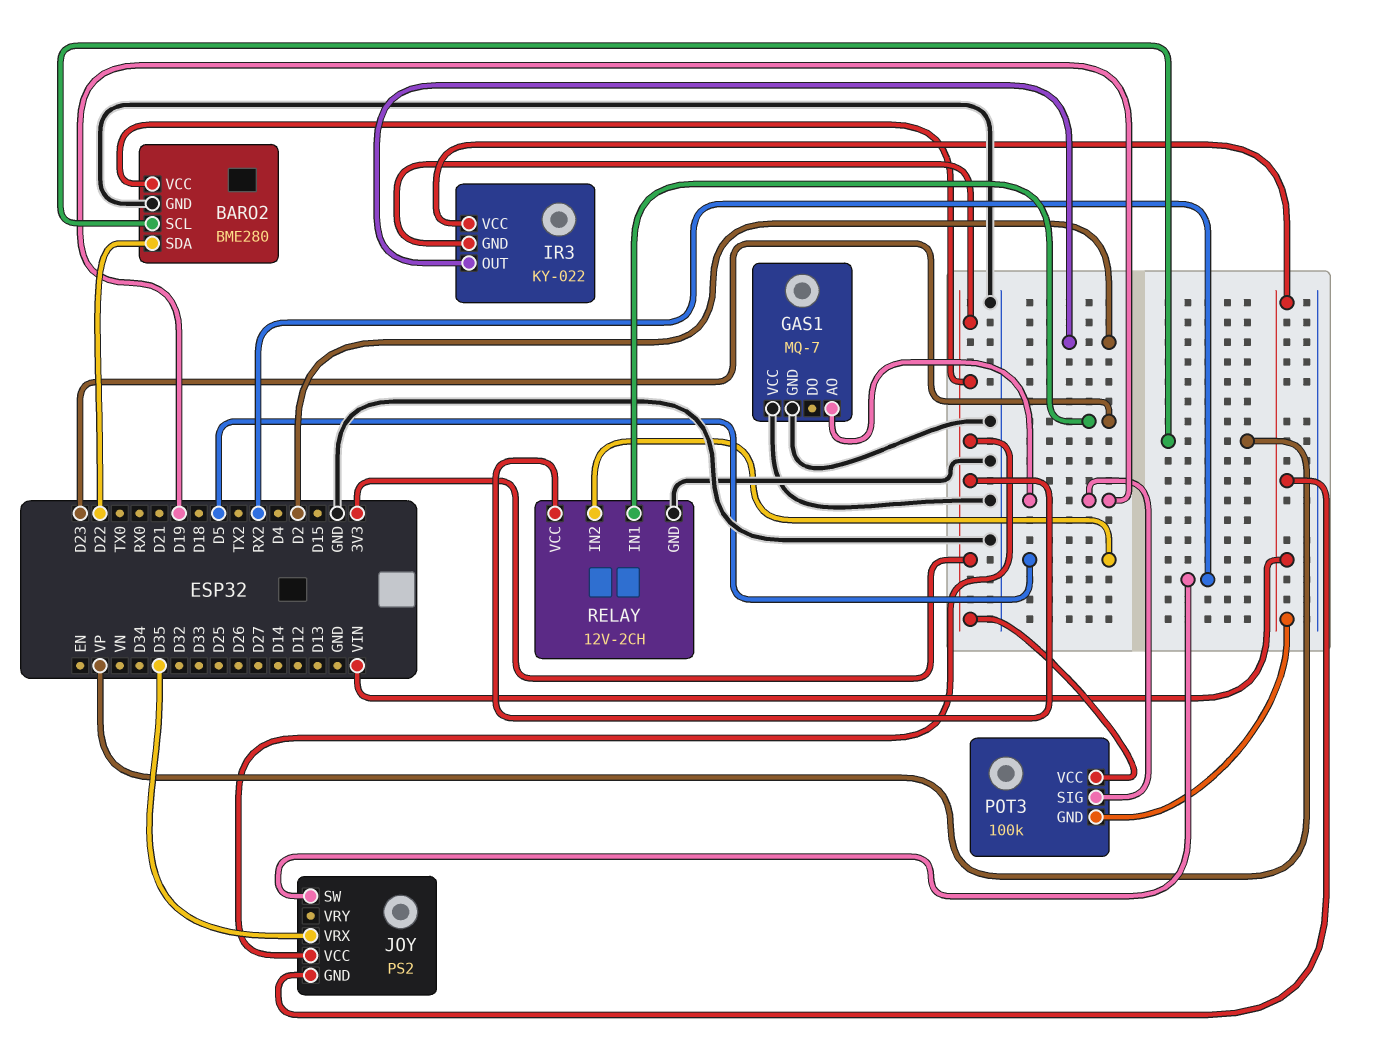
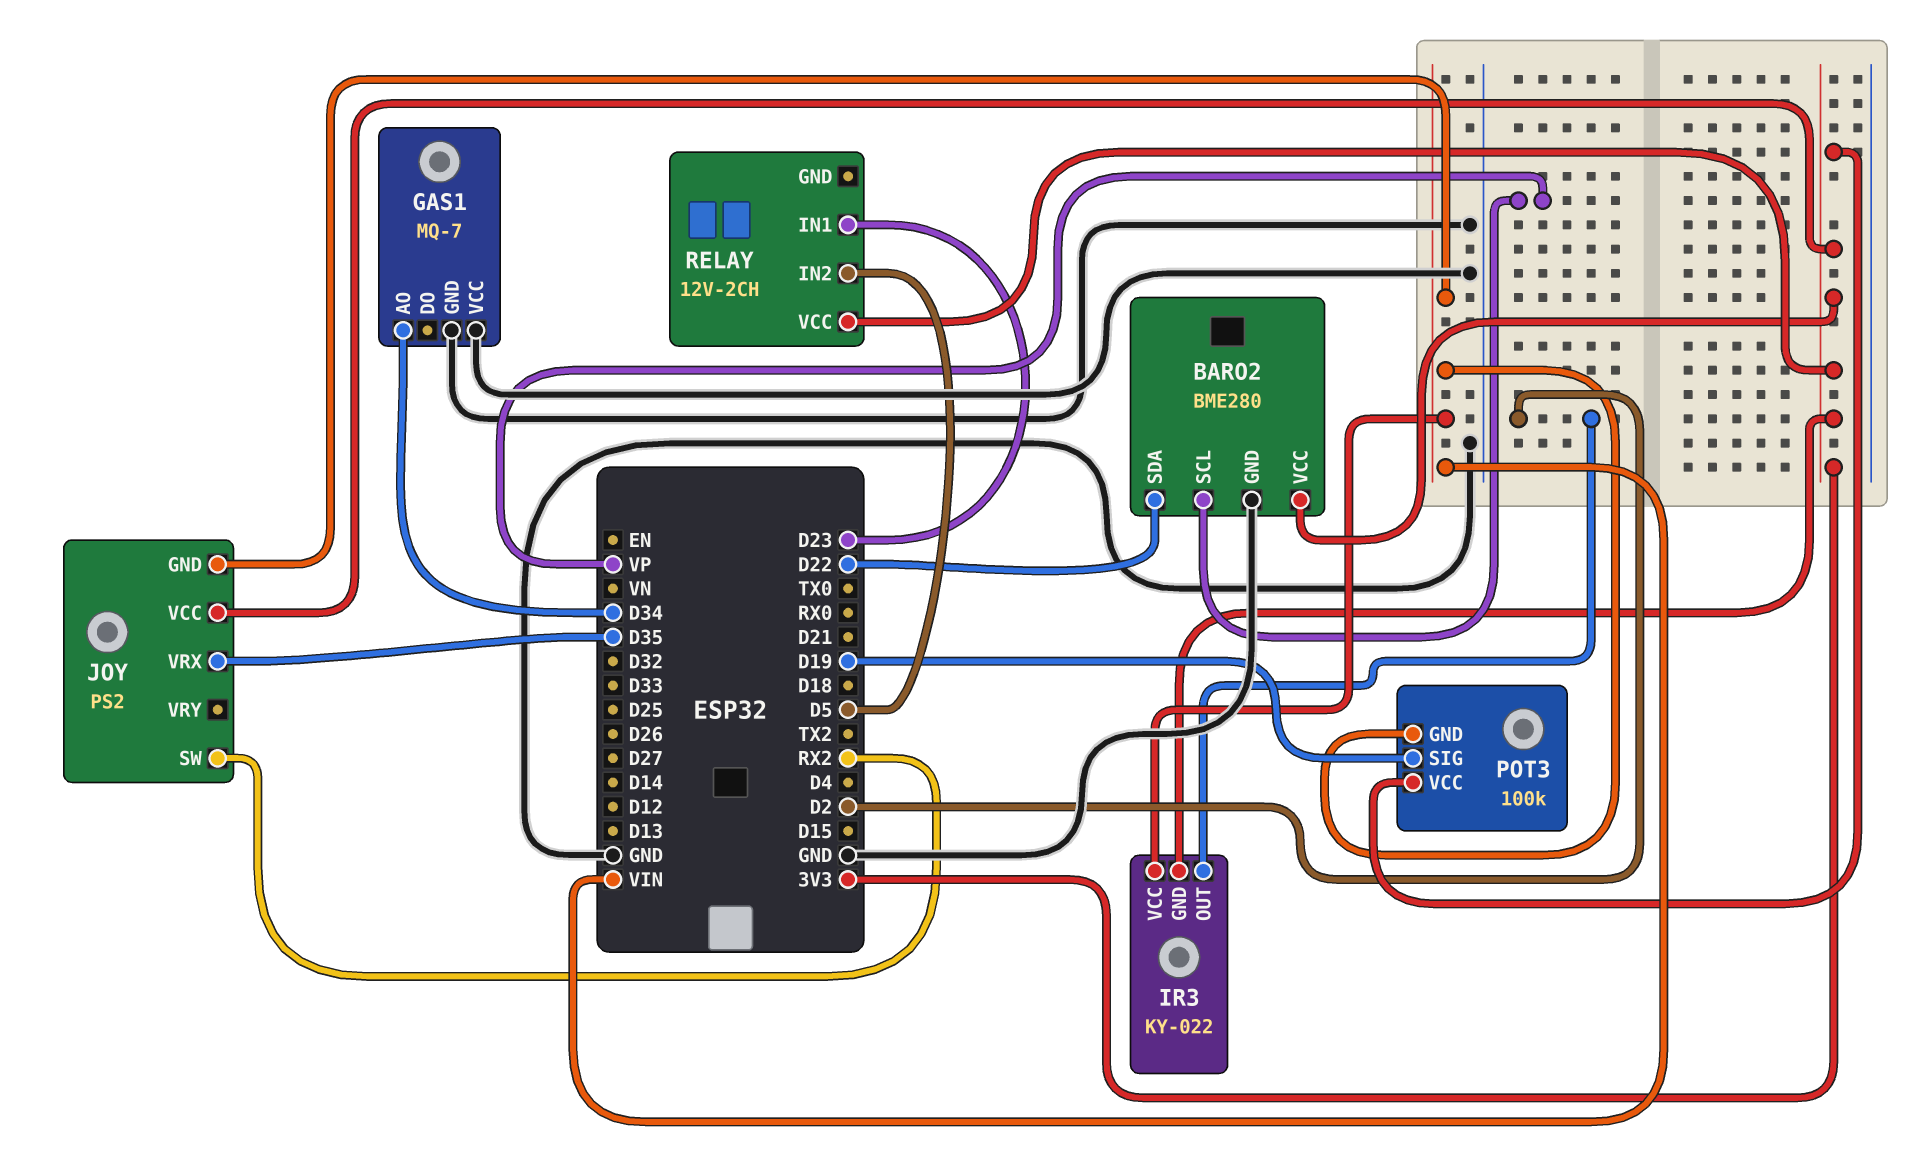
GAS1 pin AO: D19 -> D34
RELAY pin GND: GND -> none

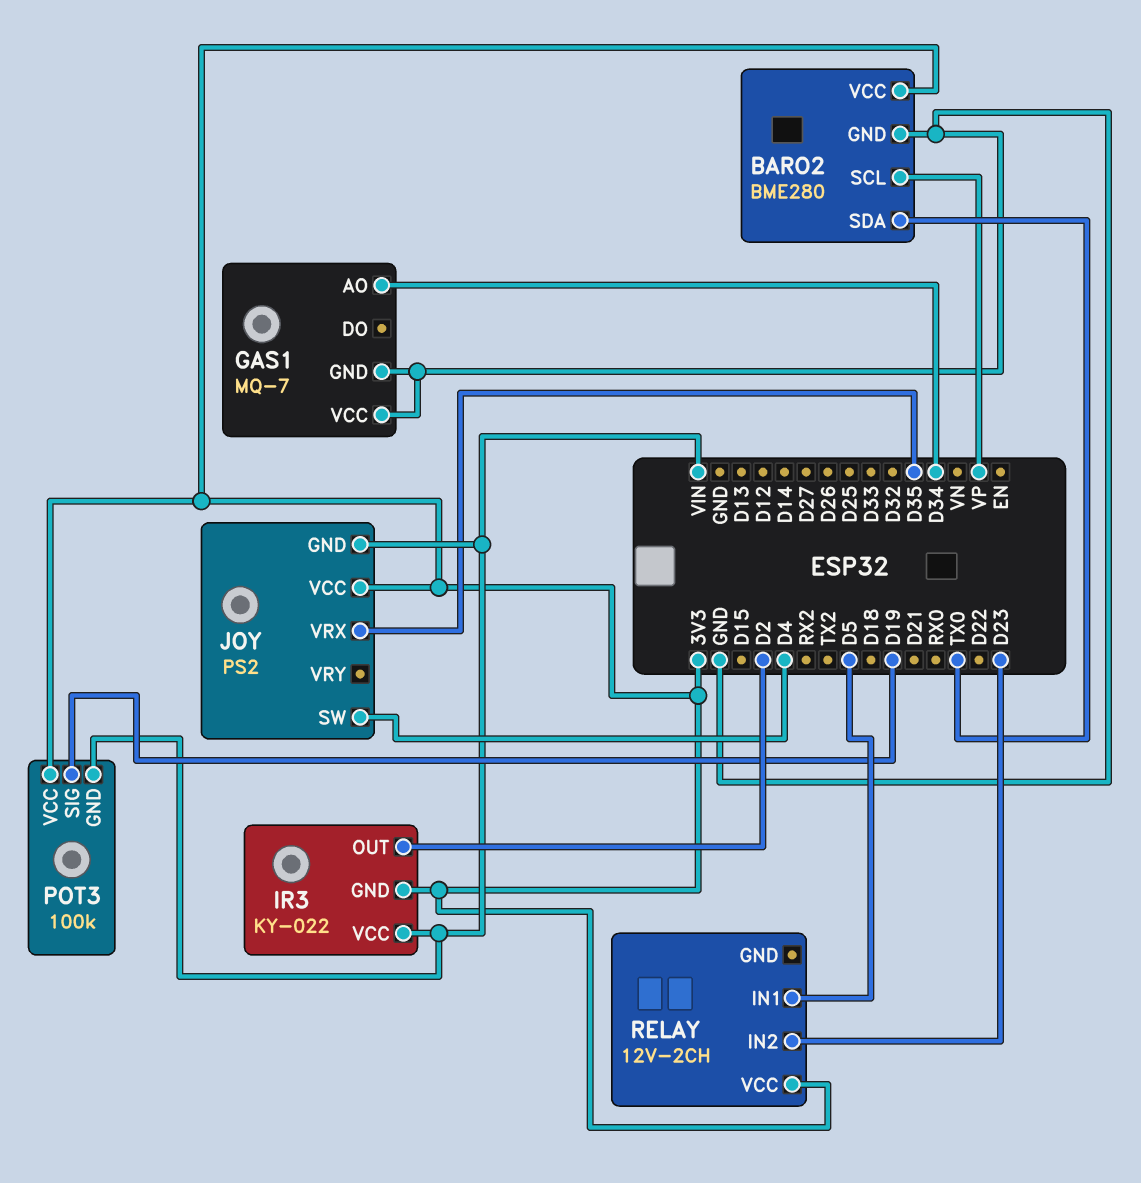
BARO2 pin SDA: D22 -> TX0
JOY pin SW: RX2 -> D4
RELAY pin IN1: D23 -> D5
RELAY pin IN2: D5 -> D23

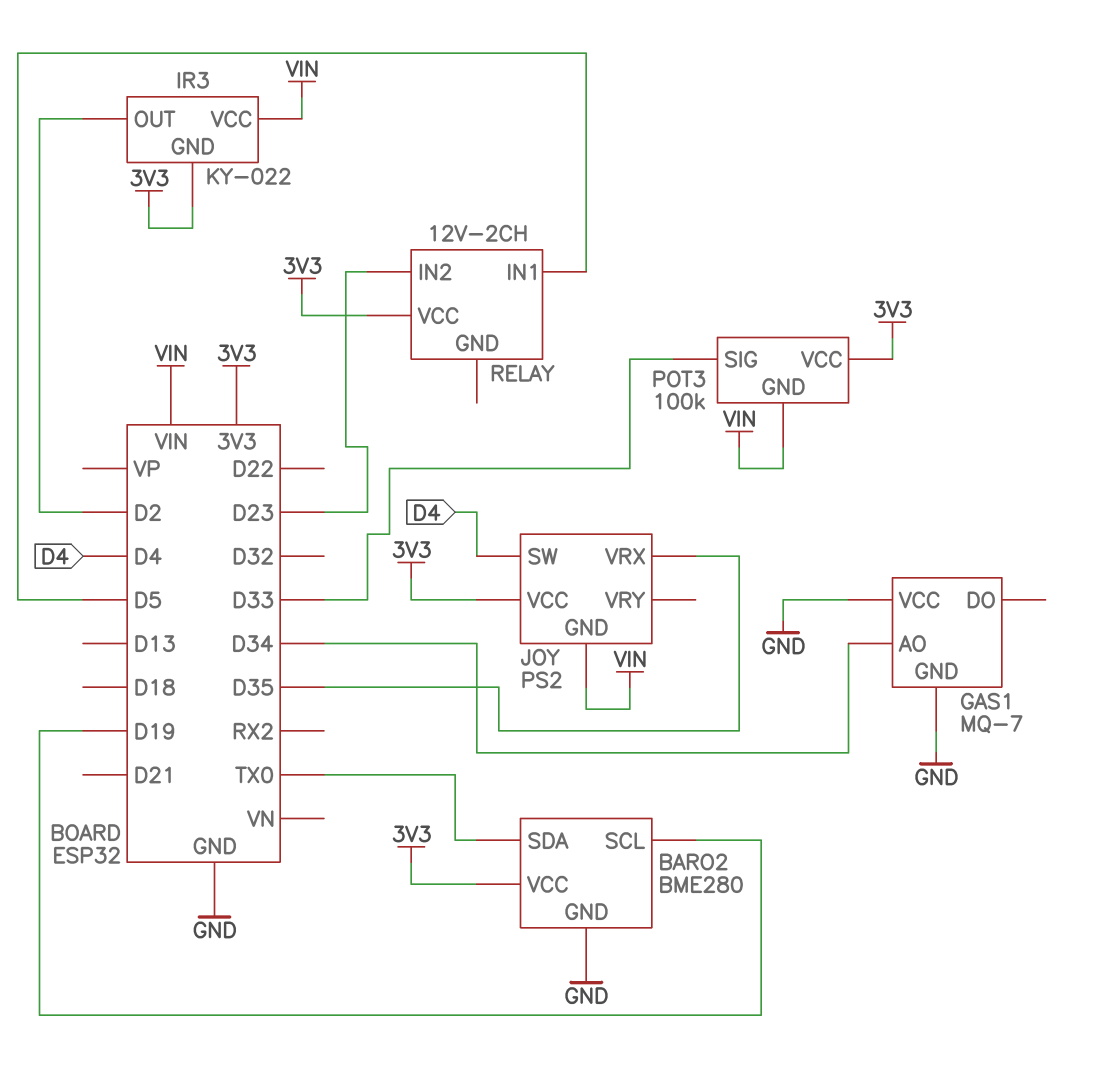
BARO2 pin SCL: VP -> D19
POT3 pin SIG: D19 -> D33

